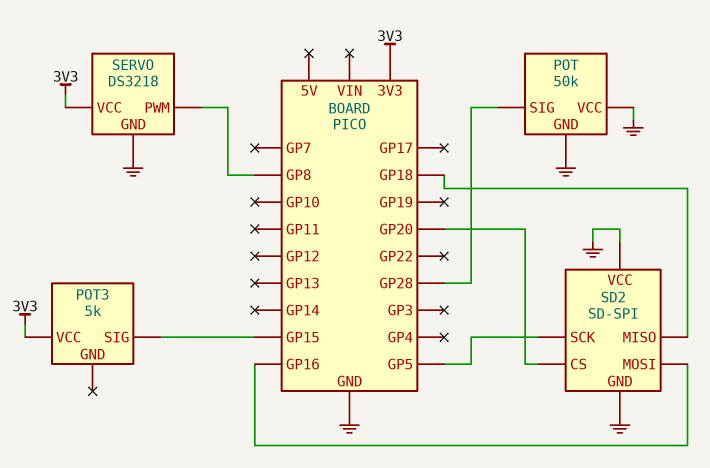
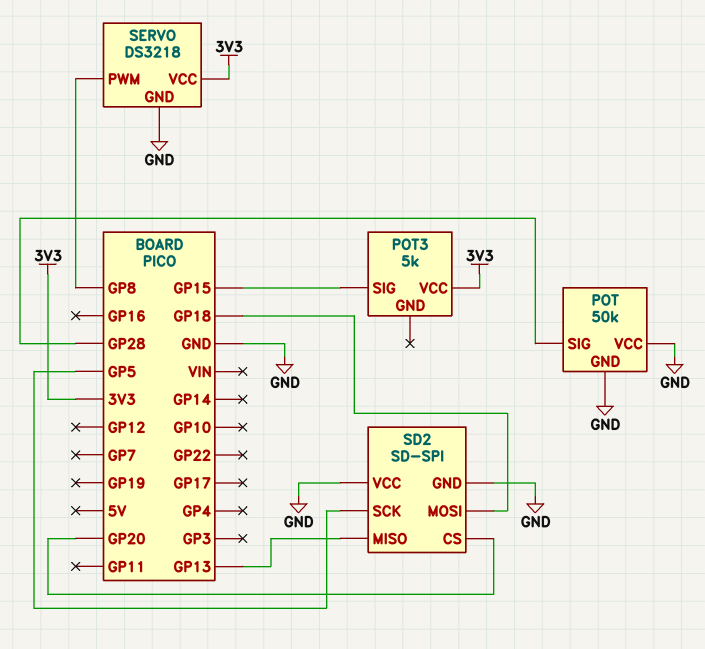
SD2 pin MISO: GP18 -> GP13
SD2 pin MOSI: GP16 -> GP18

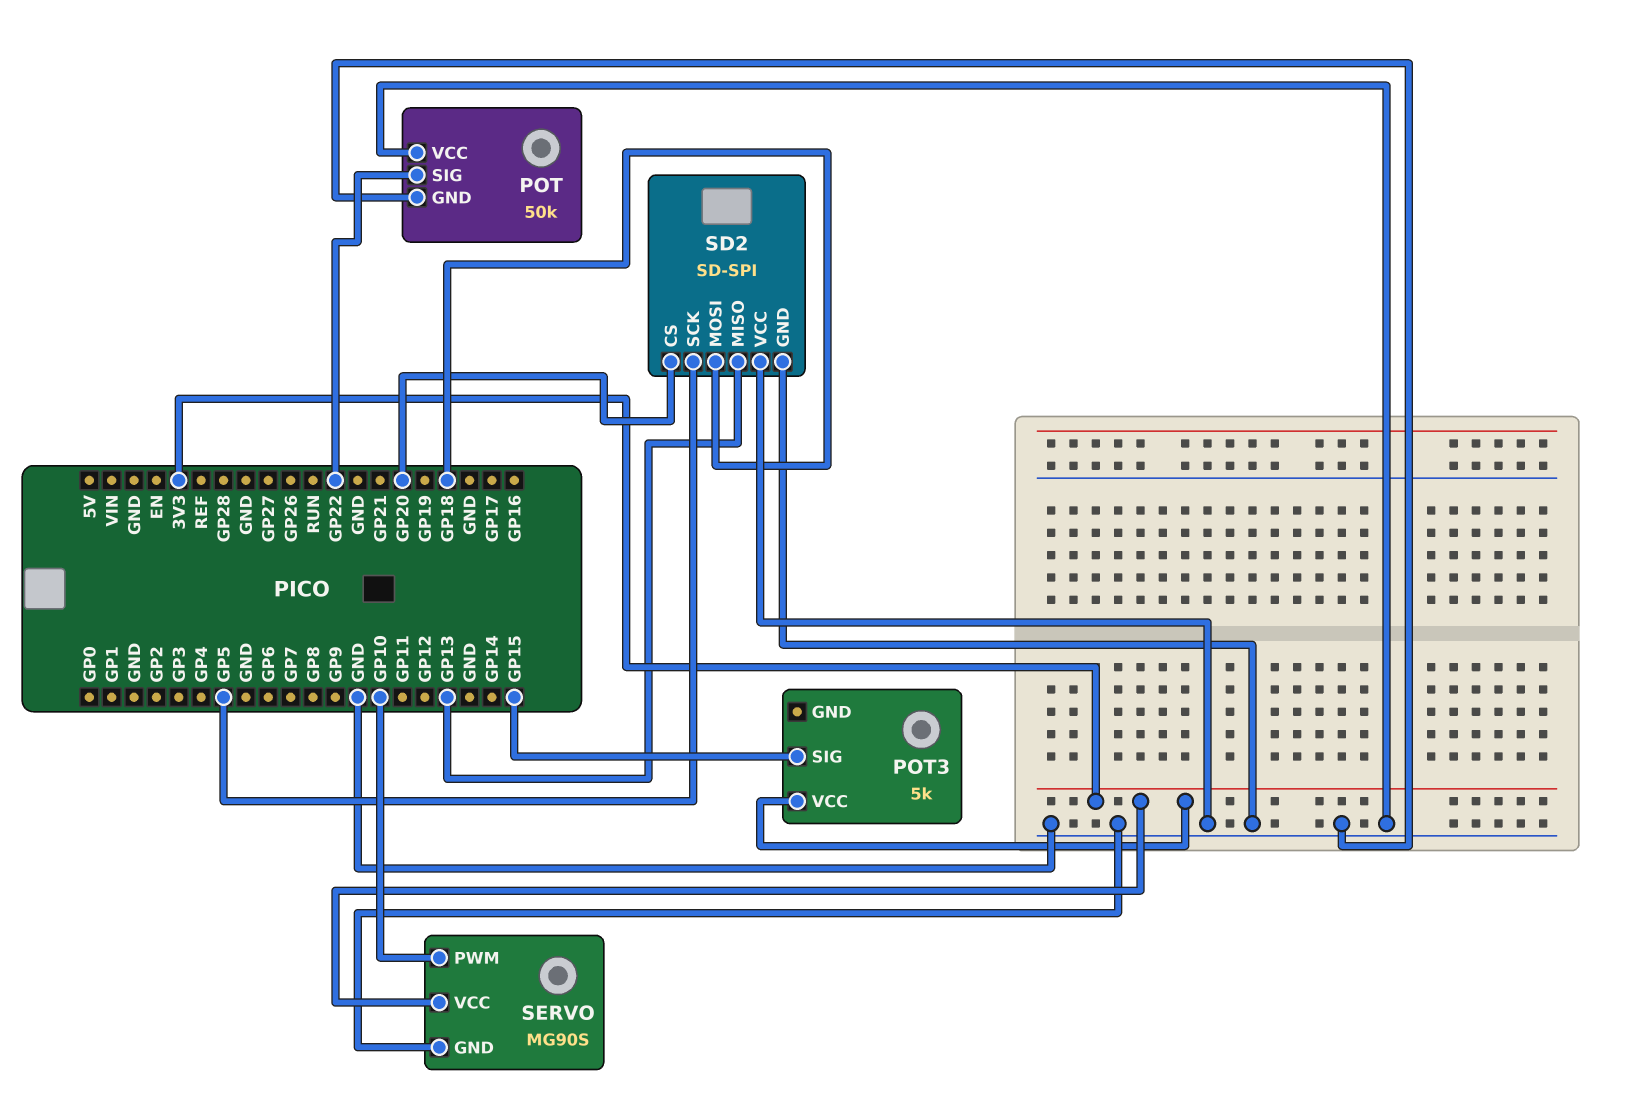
POT pin SIG: GP28 -> GP22
SERVO: DS3218 -> MG90S
SERVO pin PWM: GP8 -> GP10

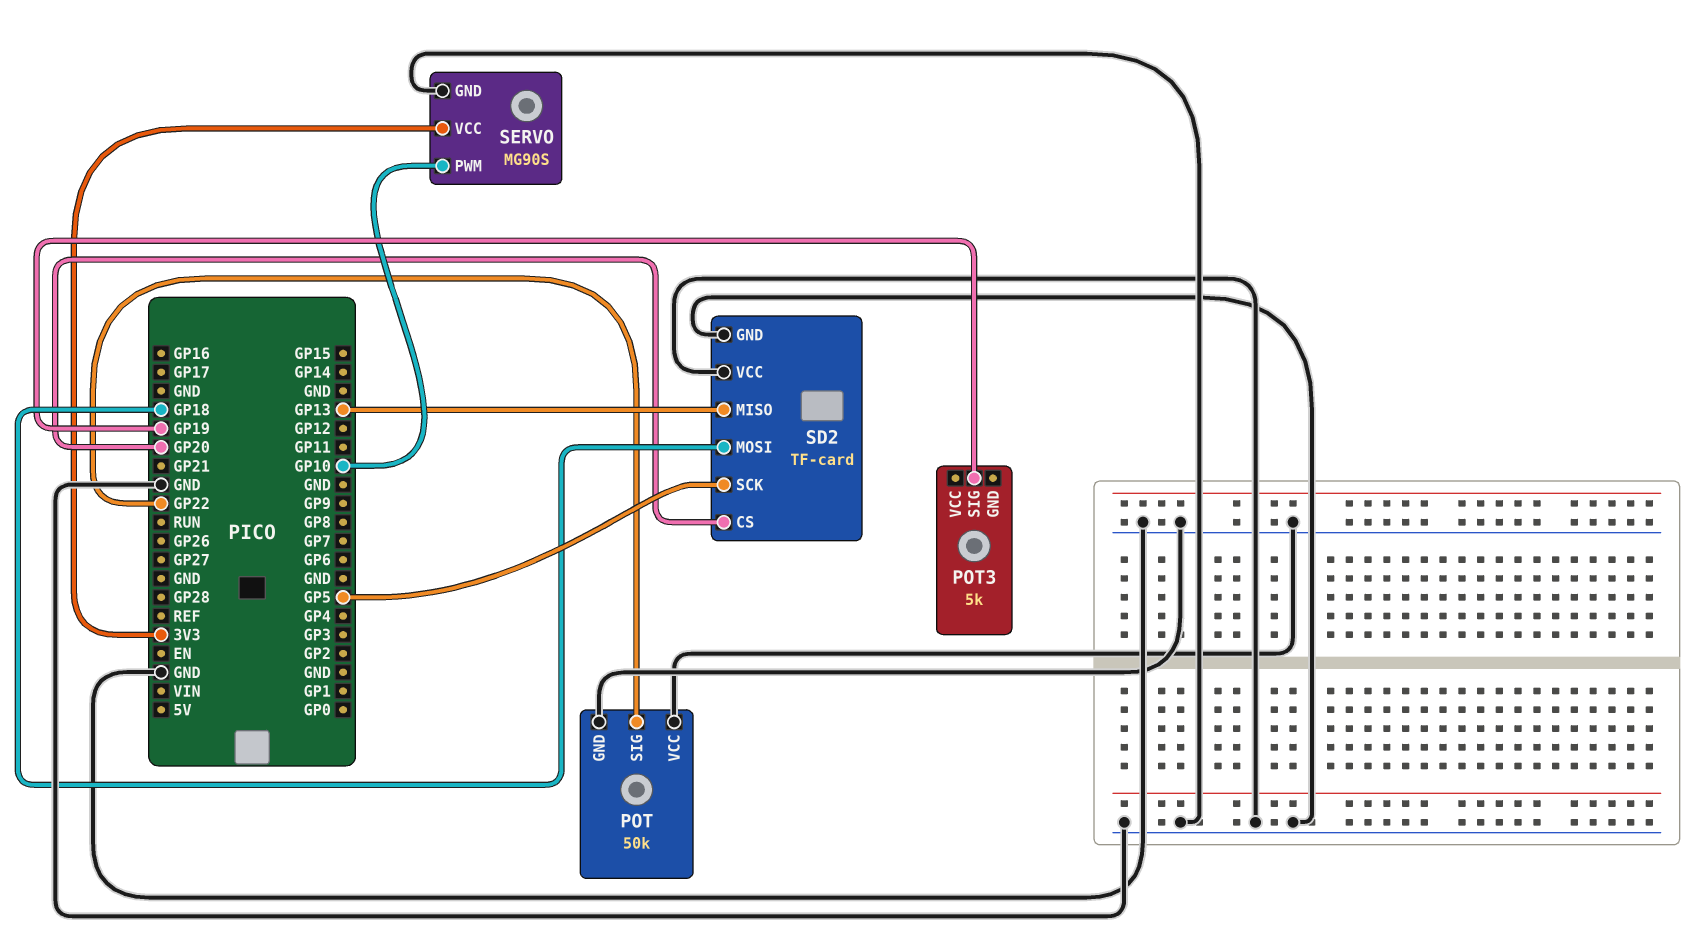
POT3 pin SIG: GP15 -> GP19
POT3 pin VCC: 3V3 -> none
SD2: SD-SPI -> TF-card

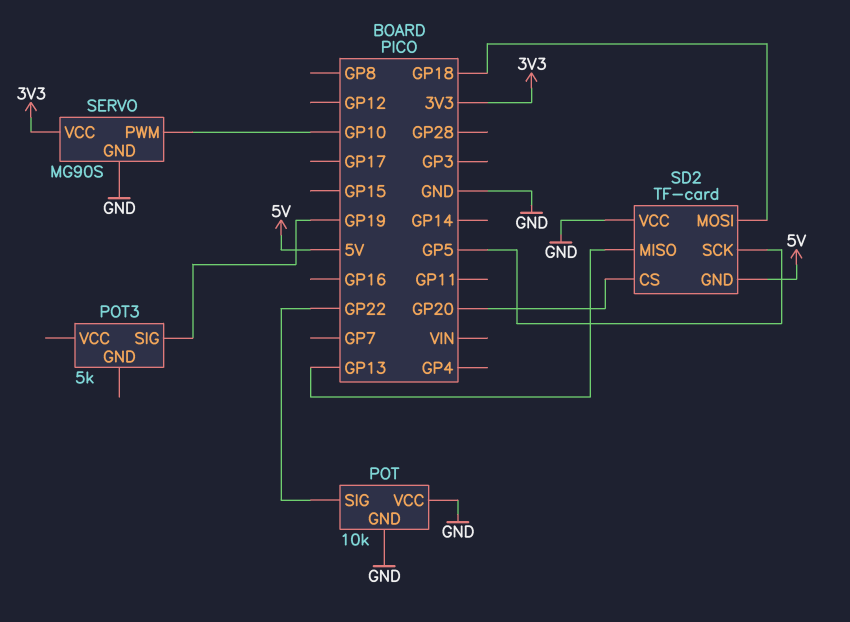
POT: 50k -> 10k
SD2 pin GND: GND -> 5V

